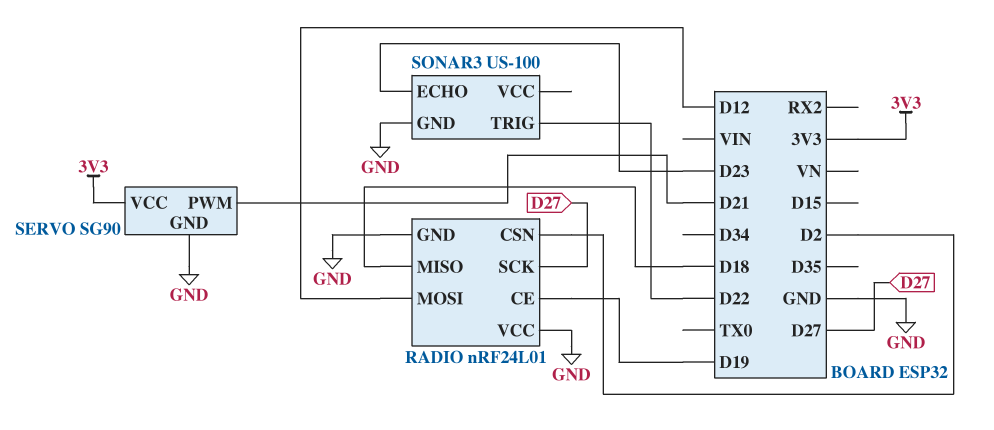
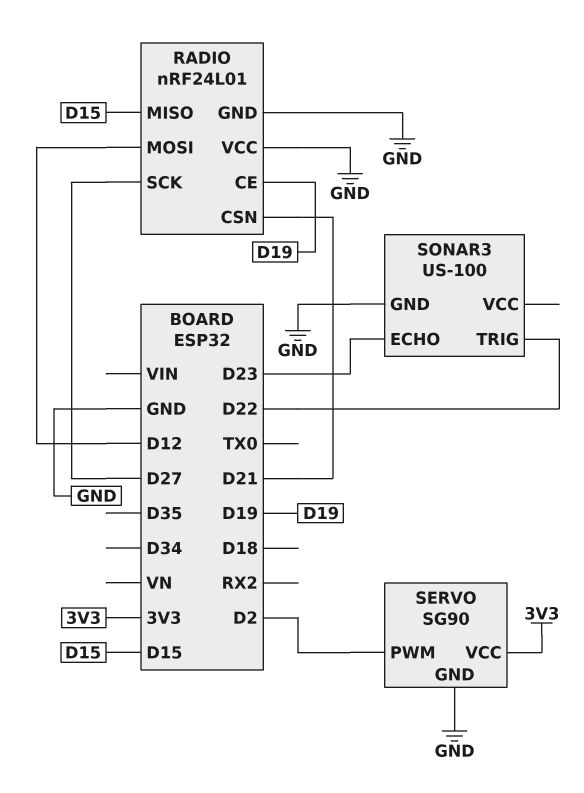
RADIO pin CSN: D2 -> D21
RADIO pin MISO: D18 -> D15
SERVO pin PWM: D21 -> D2

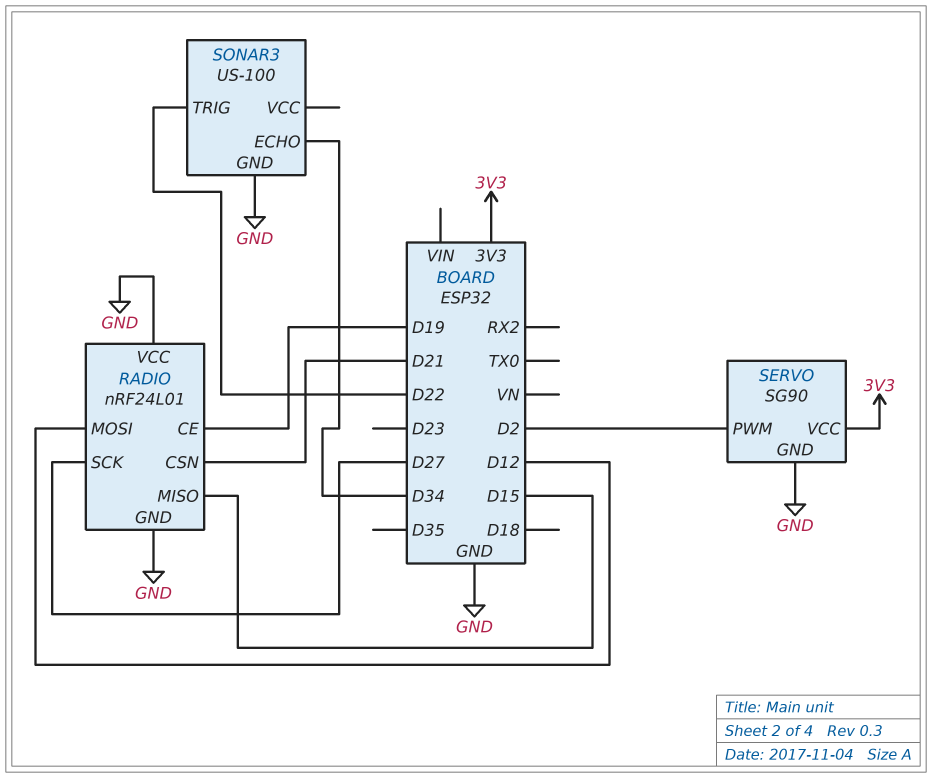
SONAR3 pin ECHO: D23 -> D34

